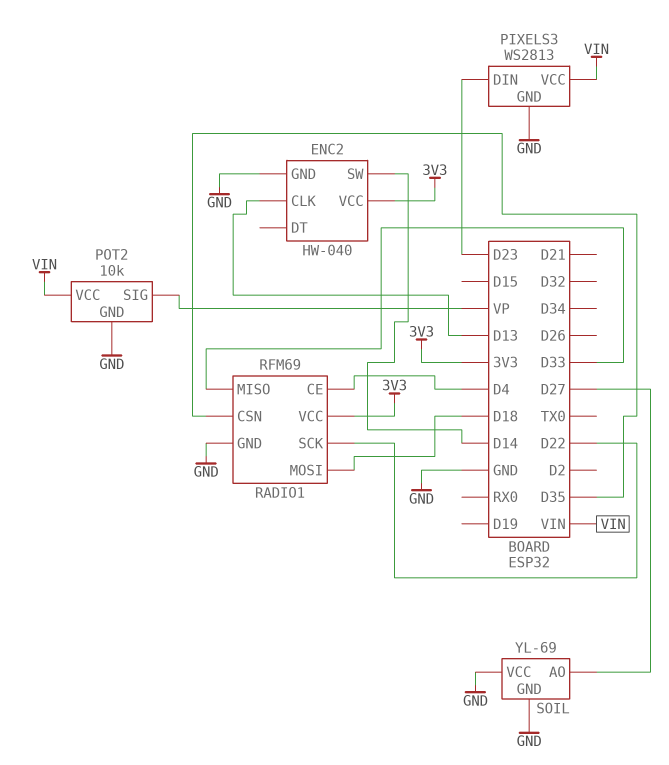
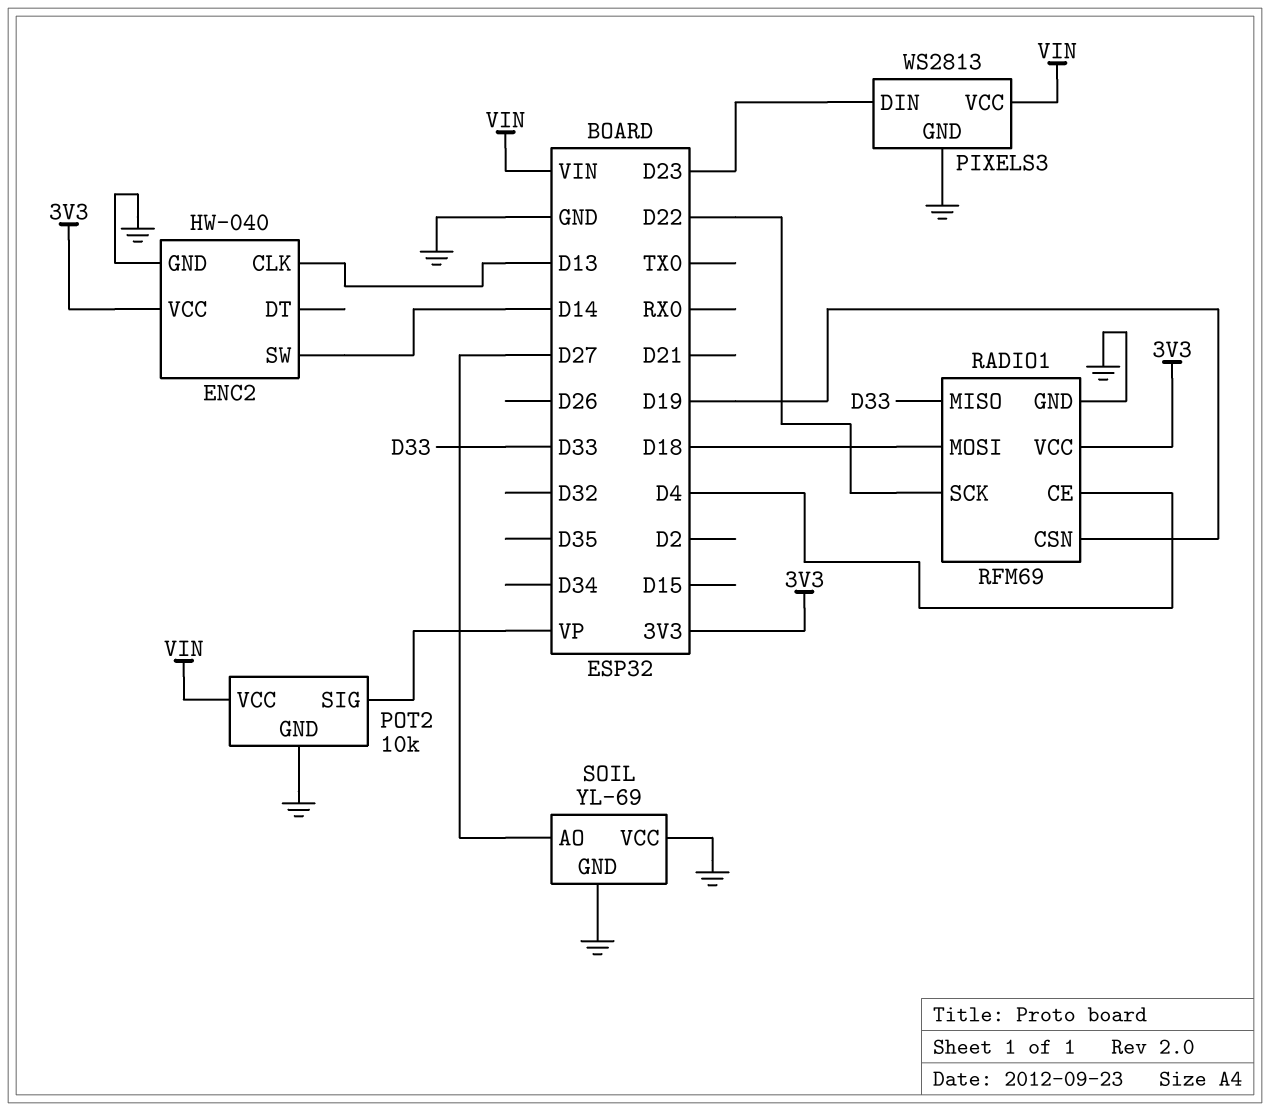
RADIO1 pin CSN: D35 -> D19

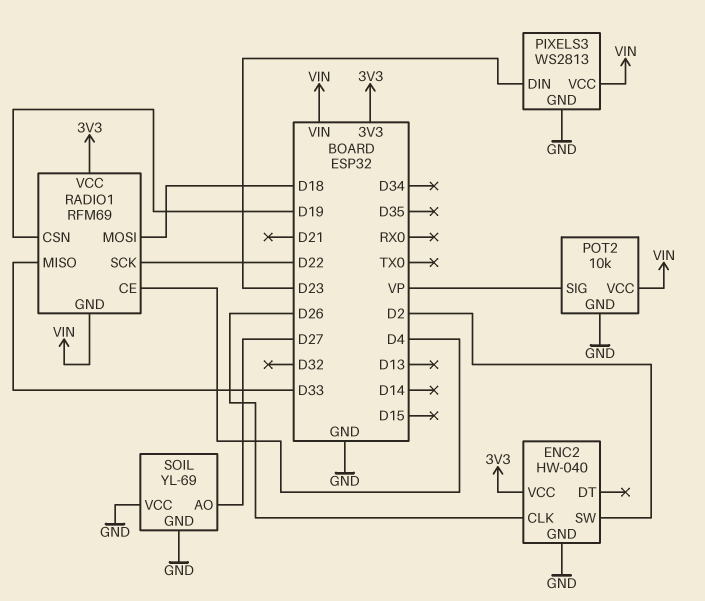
ENC2 pin CLK: D13 -> D26
ENC2 pin SW: D14 -> D2
RADIO1 pin GND: GND -> VIN

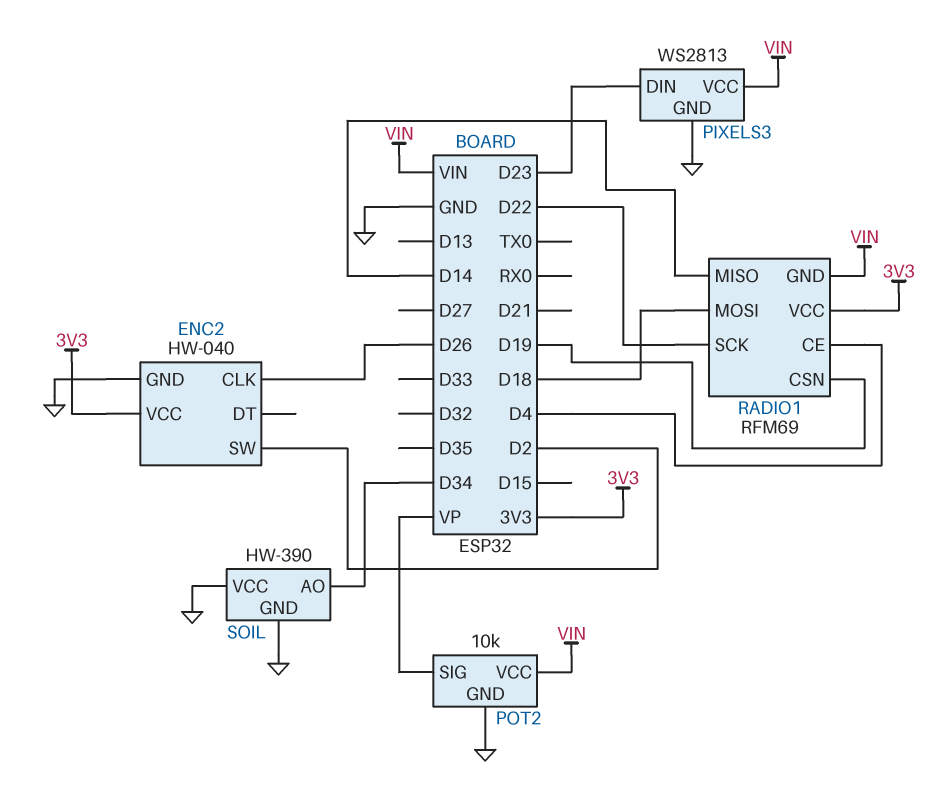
RADIO1 pin MISO: D33 -> D14
SOIL: YL-69 -> HW-390
SOIL pin AO: D27 -> D34

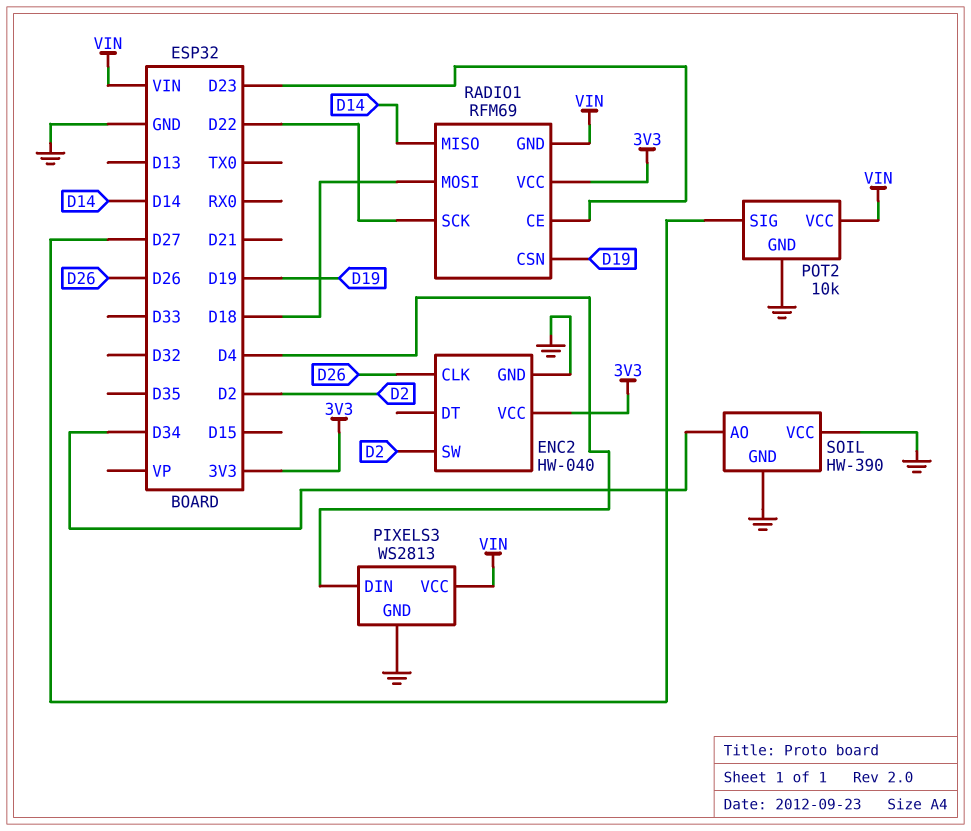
PIXELS3 pin DIN: D23 -> D4
POT2 pin SIG: VP -> D27
RADIO1 pin CE: D4 -> D23

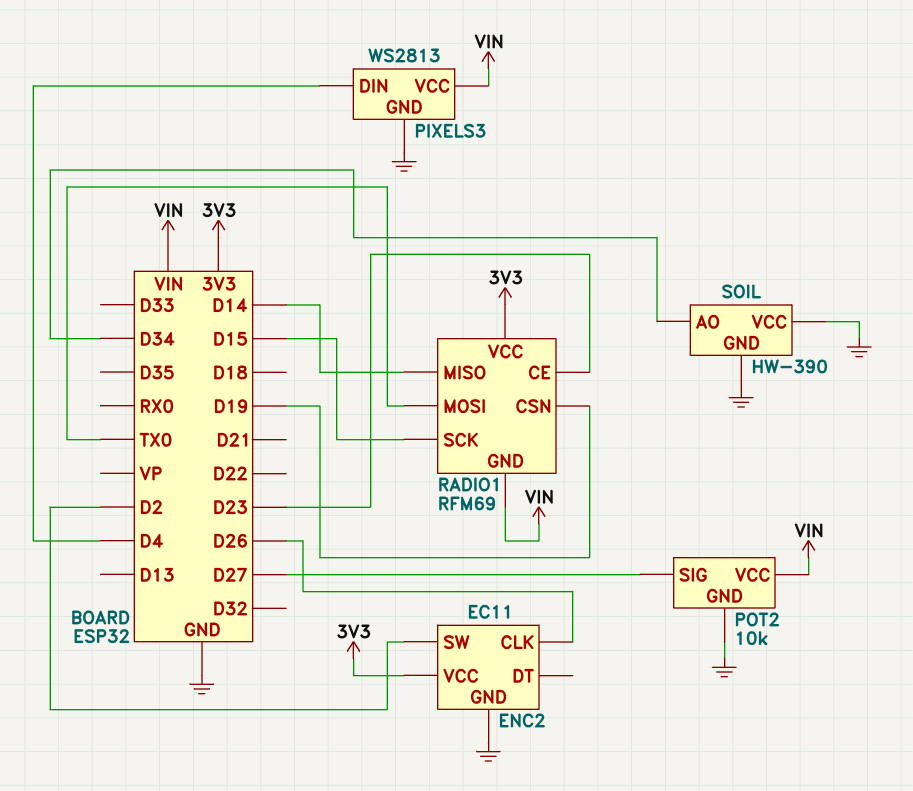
ENC2: HW-040 -> EC11
RADIO1 pin MOSI: D18 -> TX0
RADIO1 pin SCK: D22 -> D15

